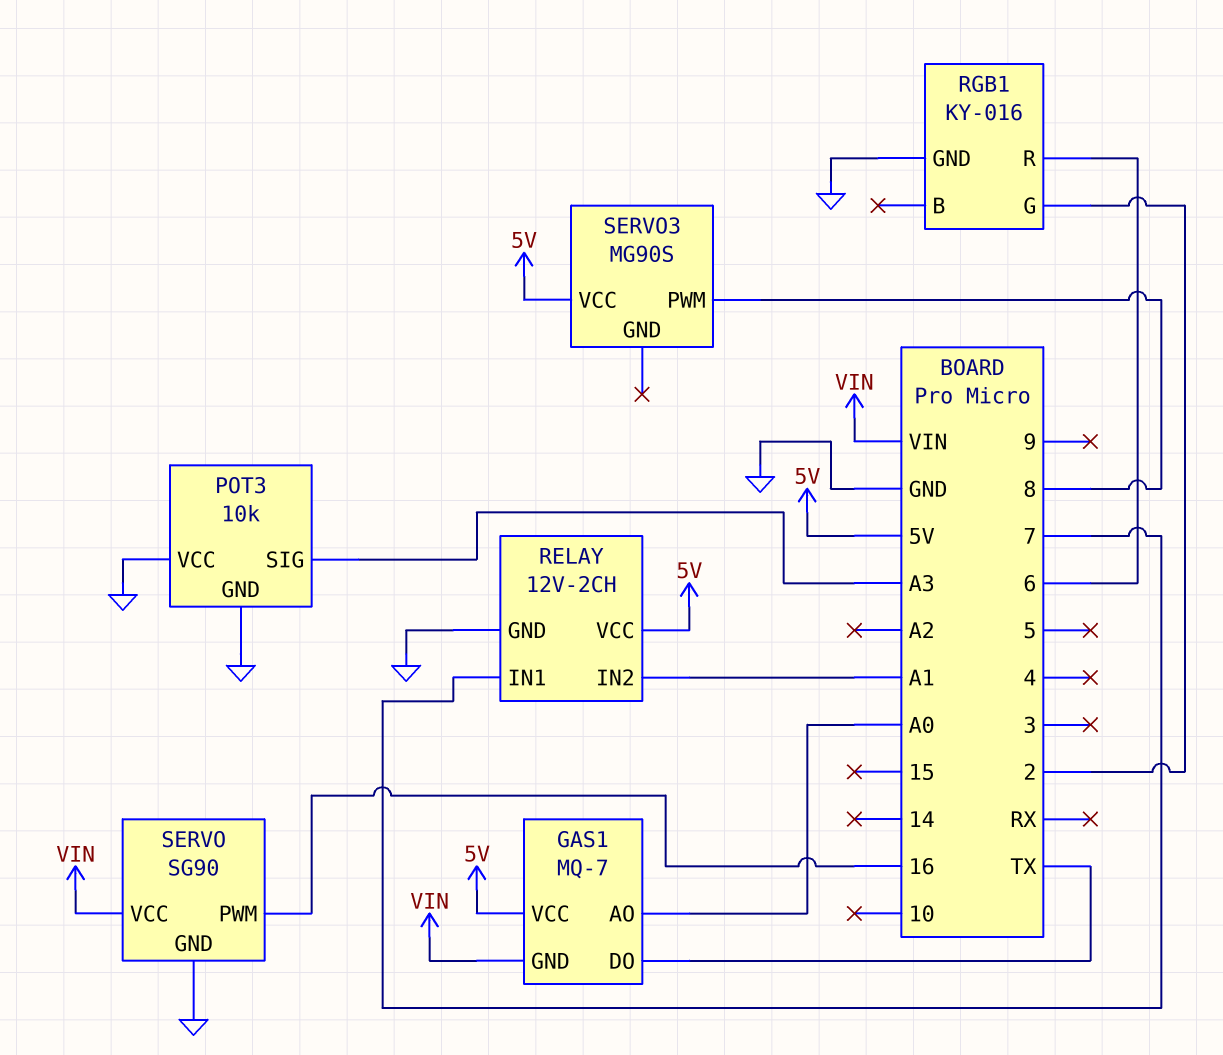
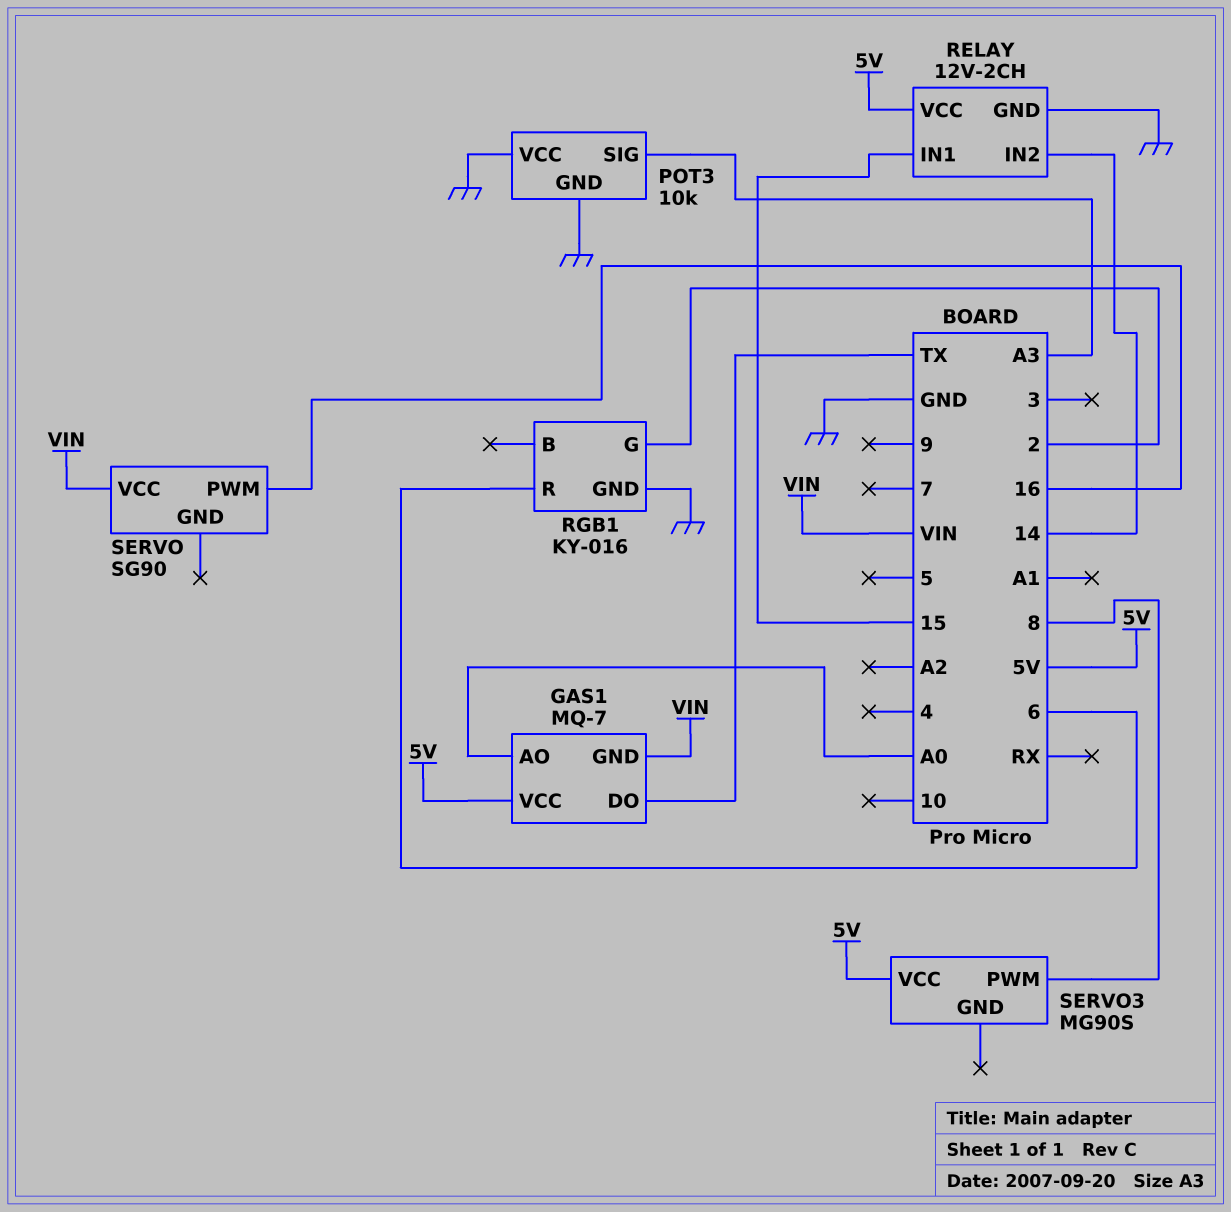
RELAY pin IN1: 7 -> 15
RELAY pin IN2: A1 -> 14
SERVO pin GND: GND -> none

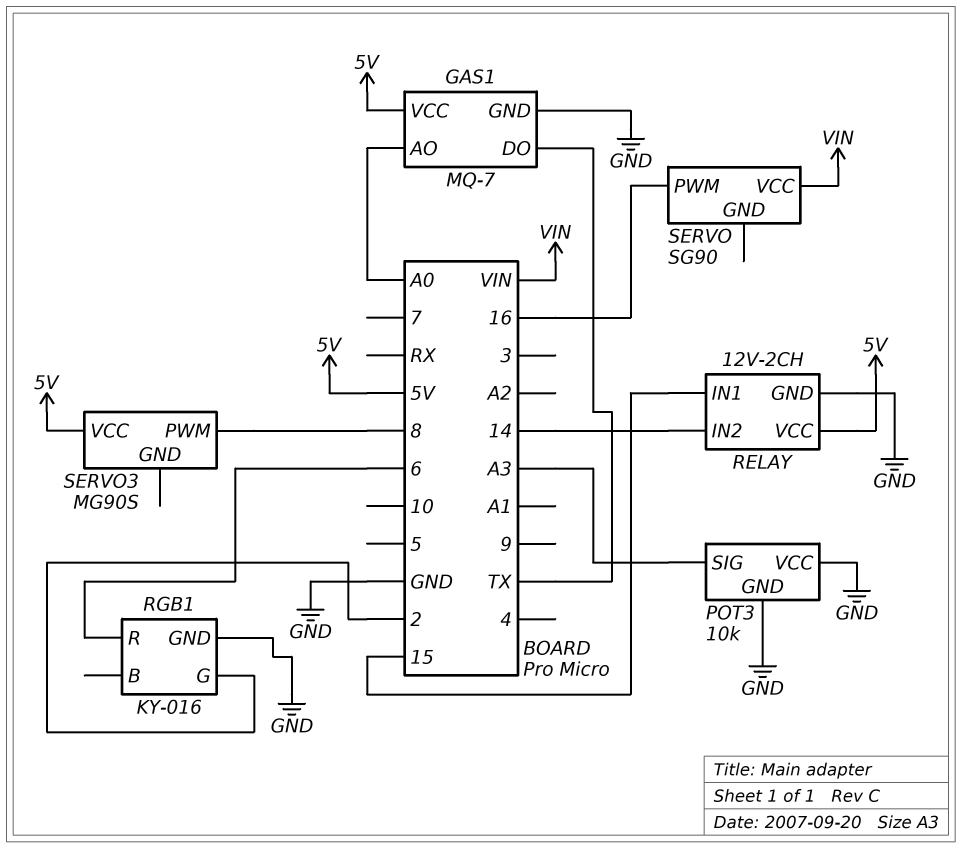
GAS1 pin GND: VIN -> GND

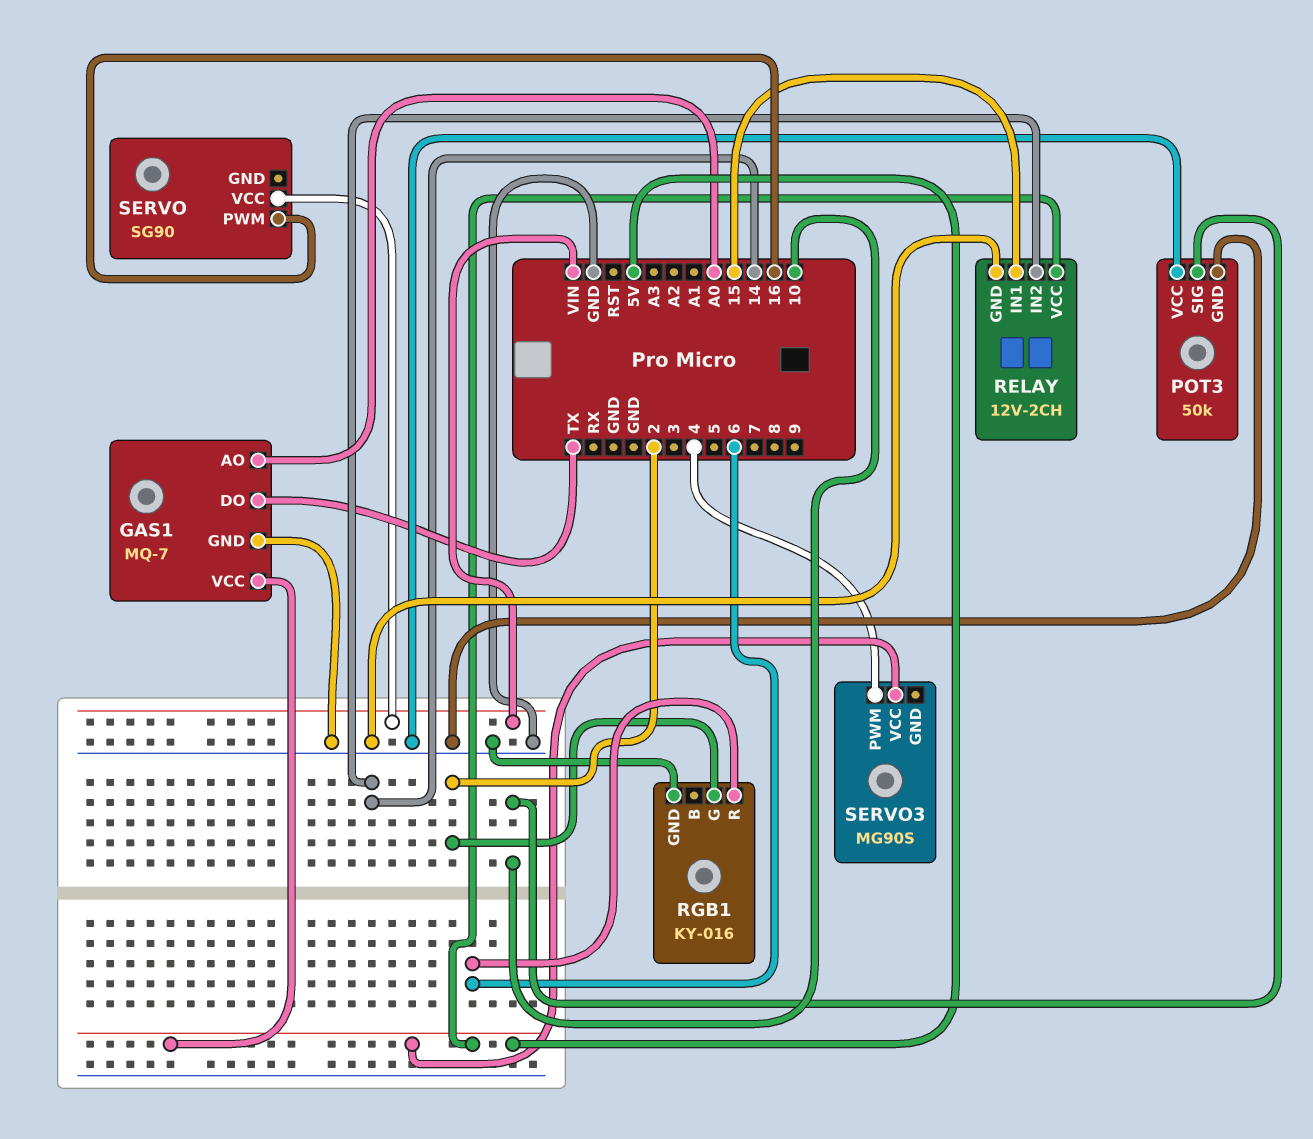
POT3: 10k -> 50k
POT3 pin SIG: A3 -> 10
SERVO3 pin PWM: 8 -> 4

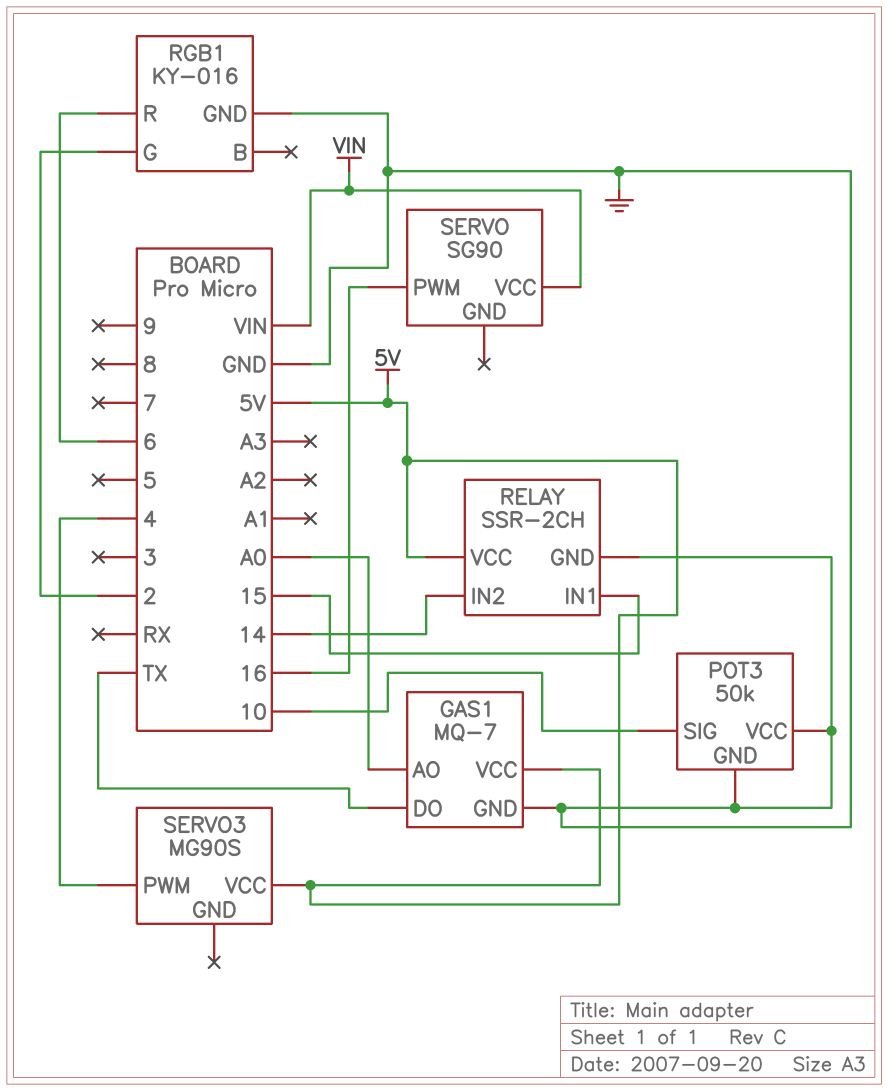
RELAY: 12V-2CH -> SSR-2CH

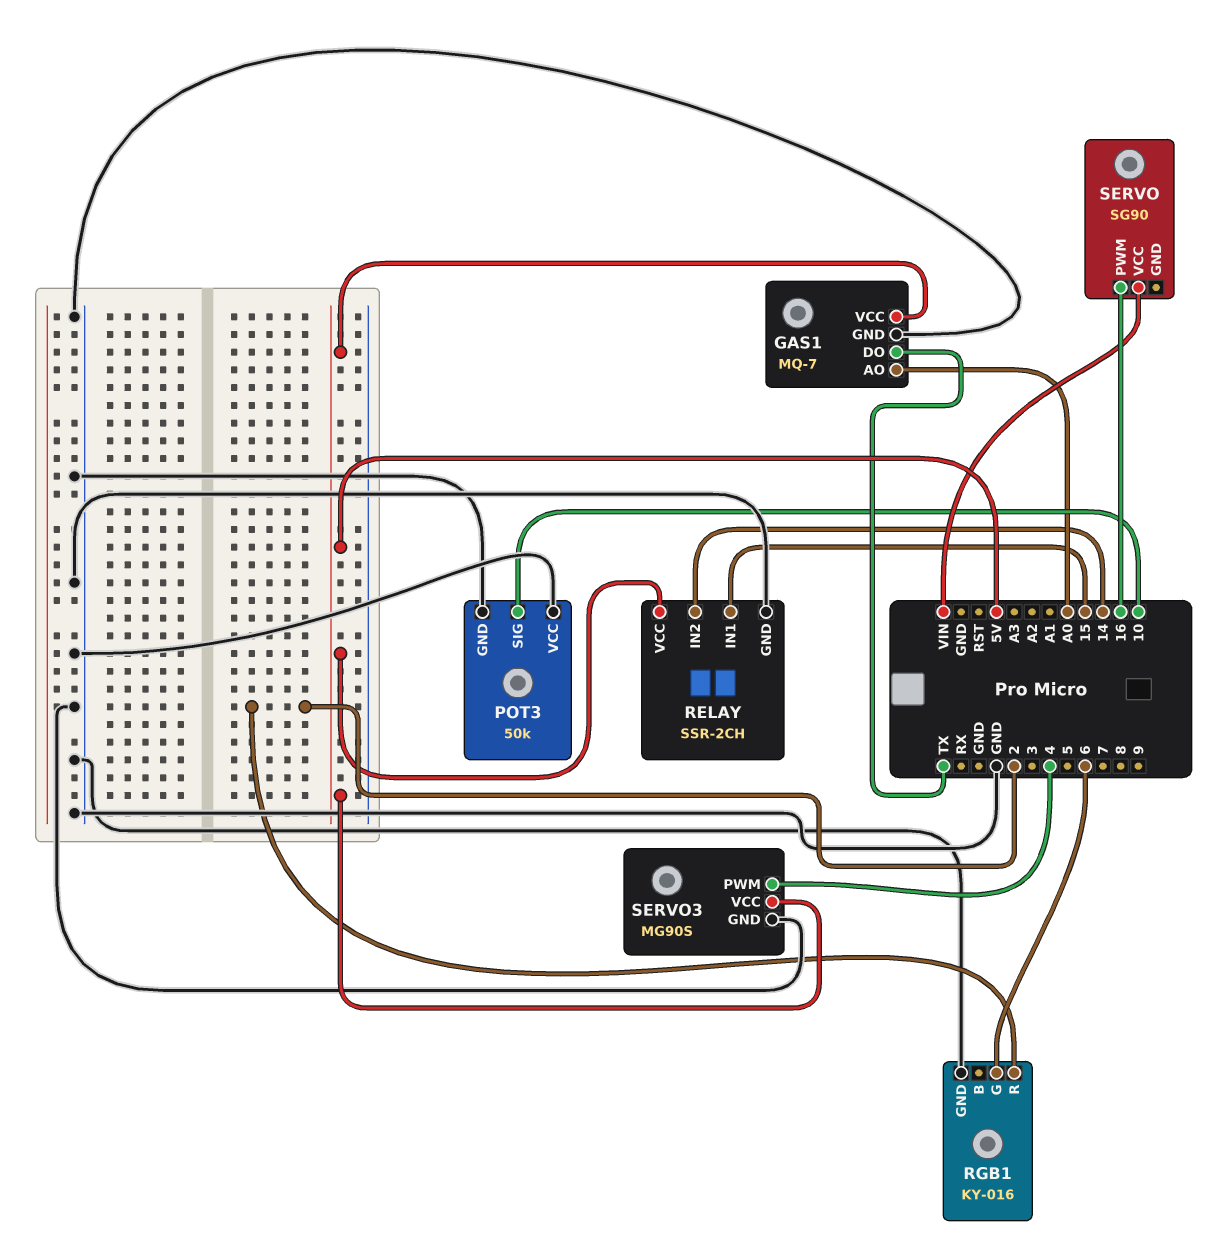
RGB1 pin G: 2 -> 6
RGB1 pin R: 6 -> 2
SERVO3 pin GND: none -> GND

